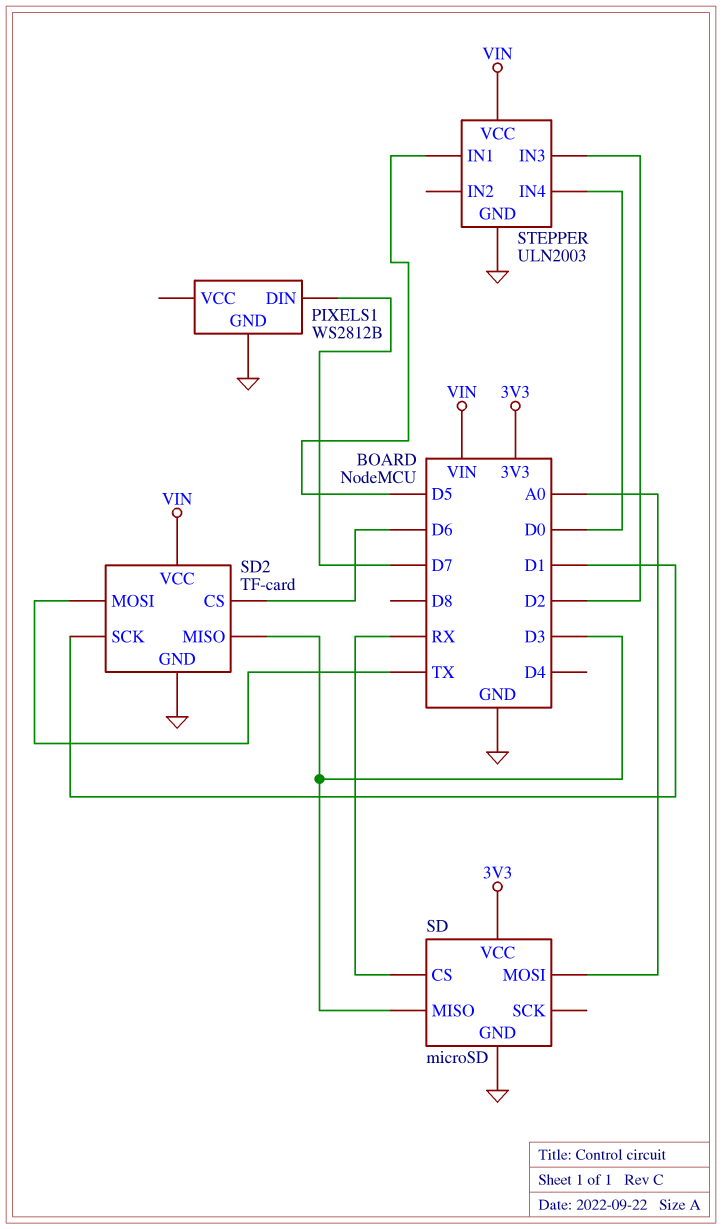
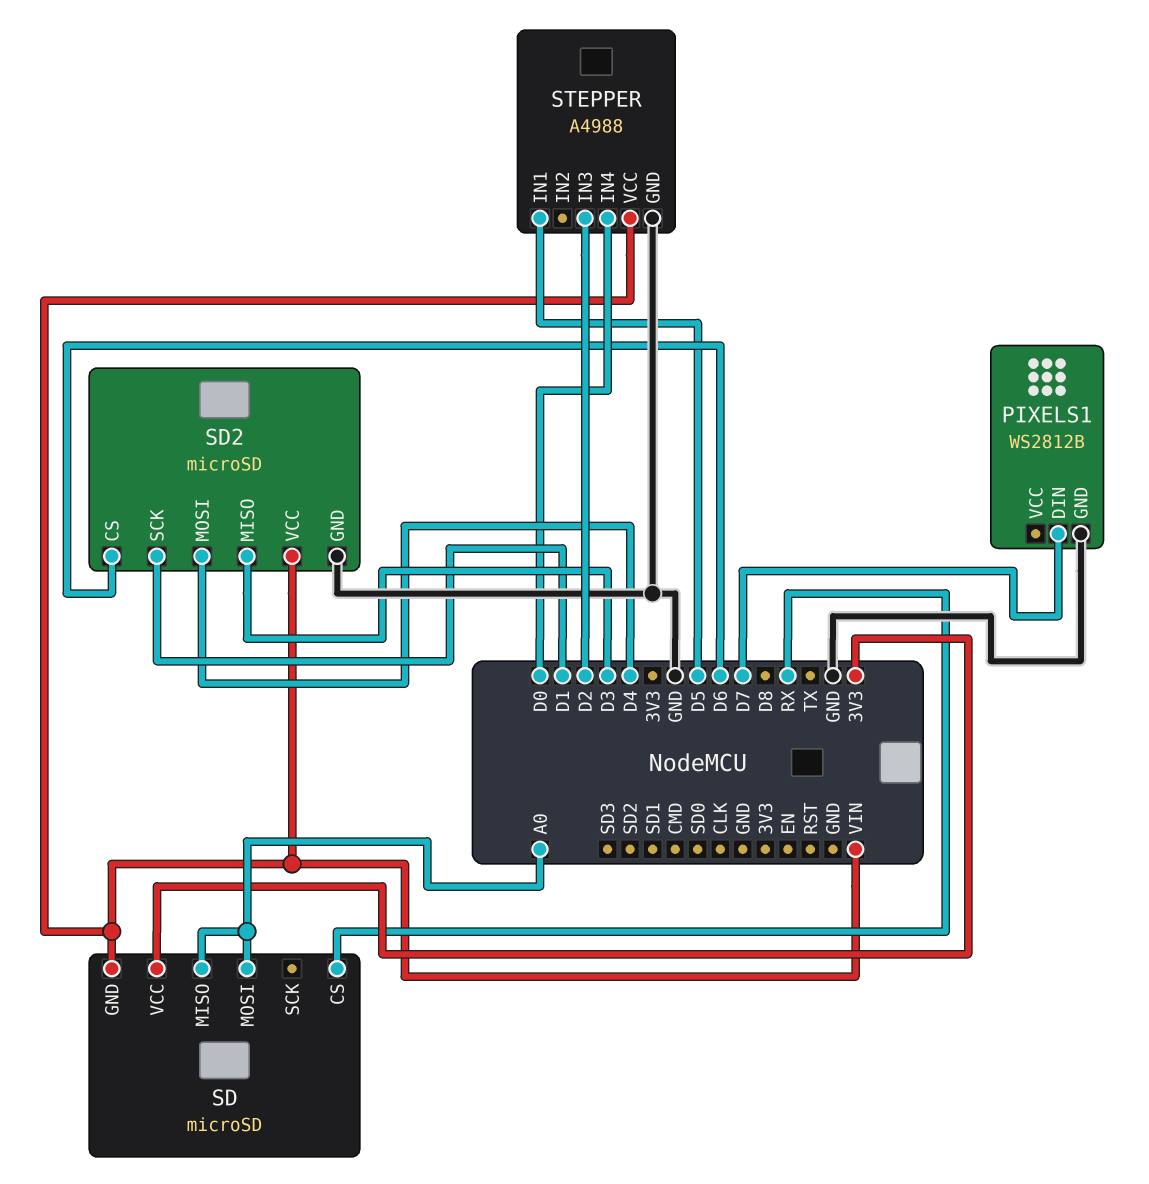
SD pin GND: GND -> VIN
SD pin MISO: D3 -> A0
SD2: TF-card -> microSD
SD2 pin MOSI: TX -> D4
STEPPER: ULN2003 -> A4988

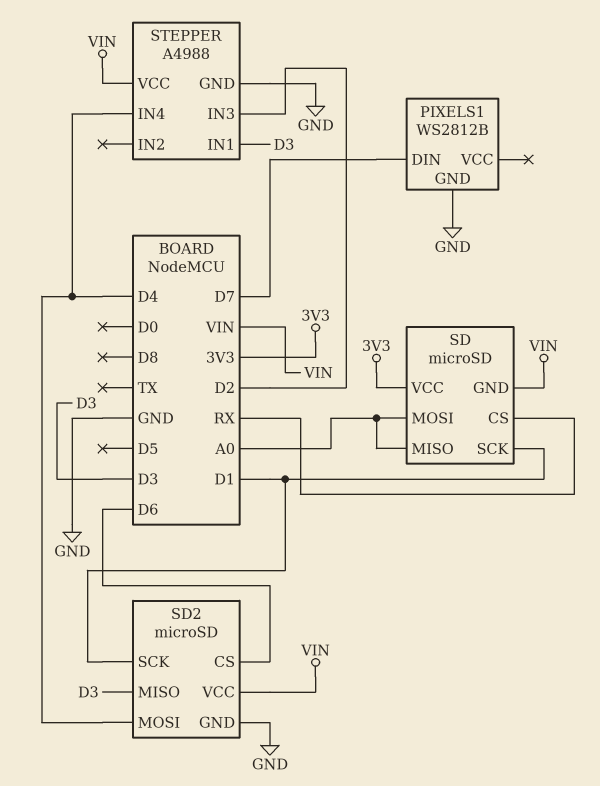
SD pin SCK: none -> D1
STEPPER pin IN1: D5 -> D3
STEPPER pin IN4: D0 -> D4

